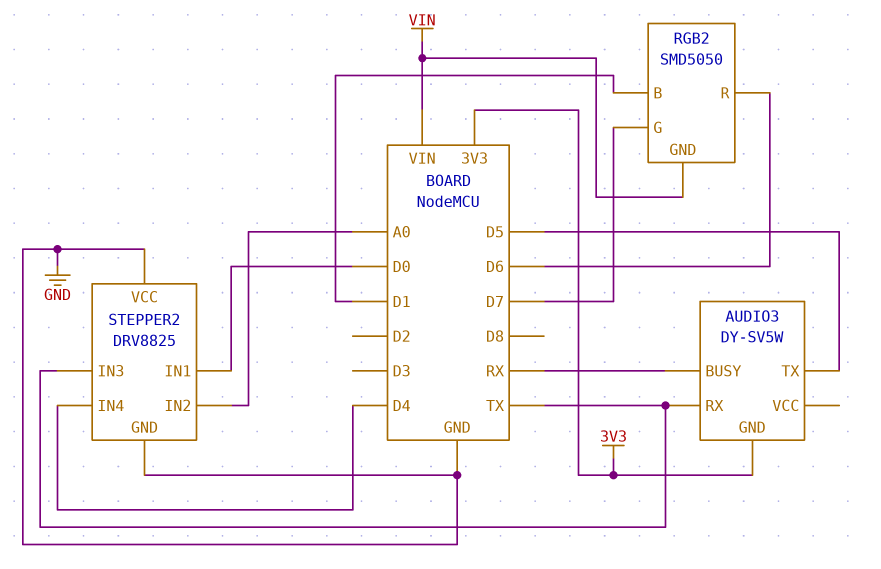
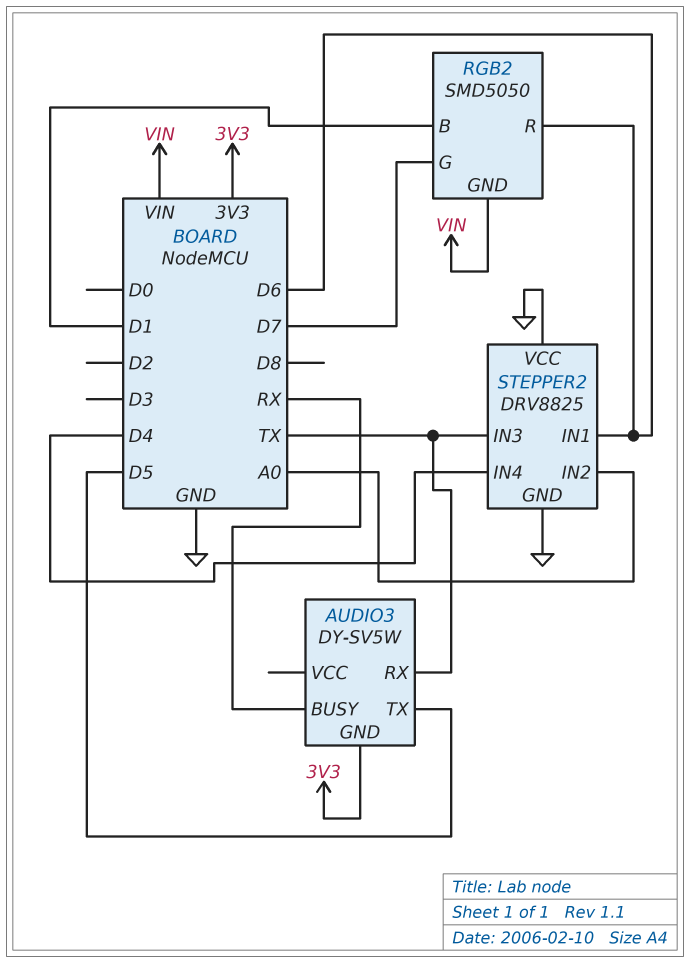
STEPPER2 pin IN1: D0 -> D6

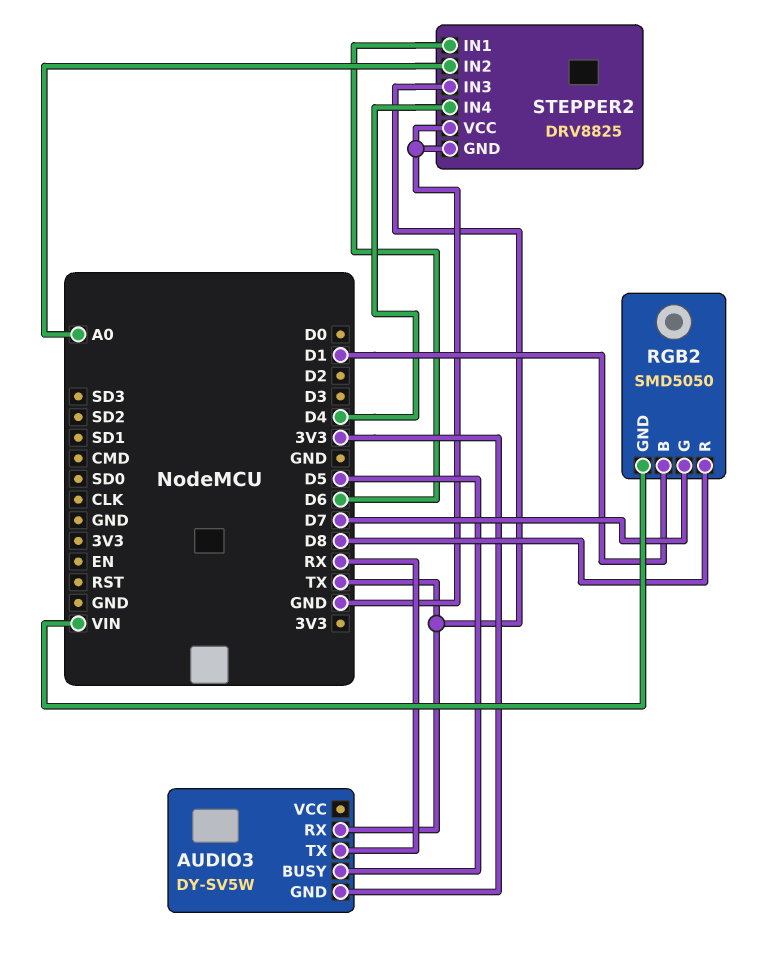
AUDIO3 pin BUSY: RX -> D5
AUDIO3 pin TX: D5 -> RX
RGB2 pin R: D6 -> D8

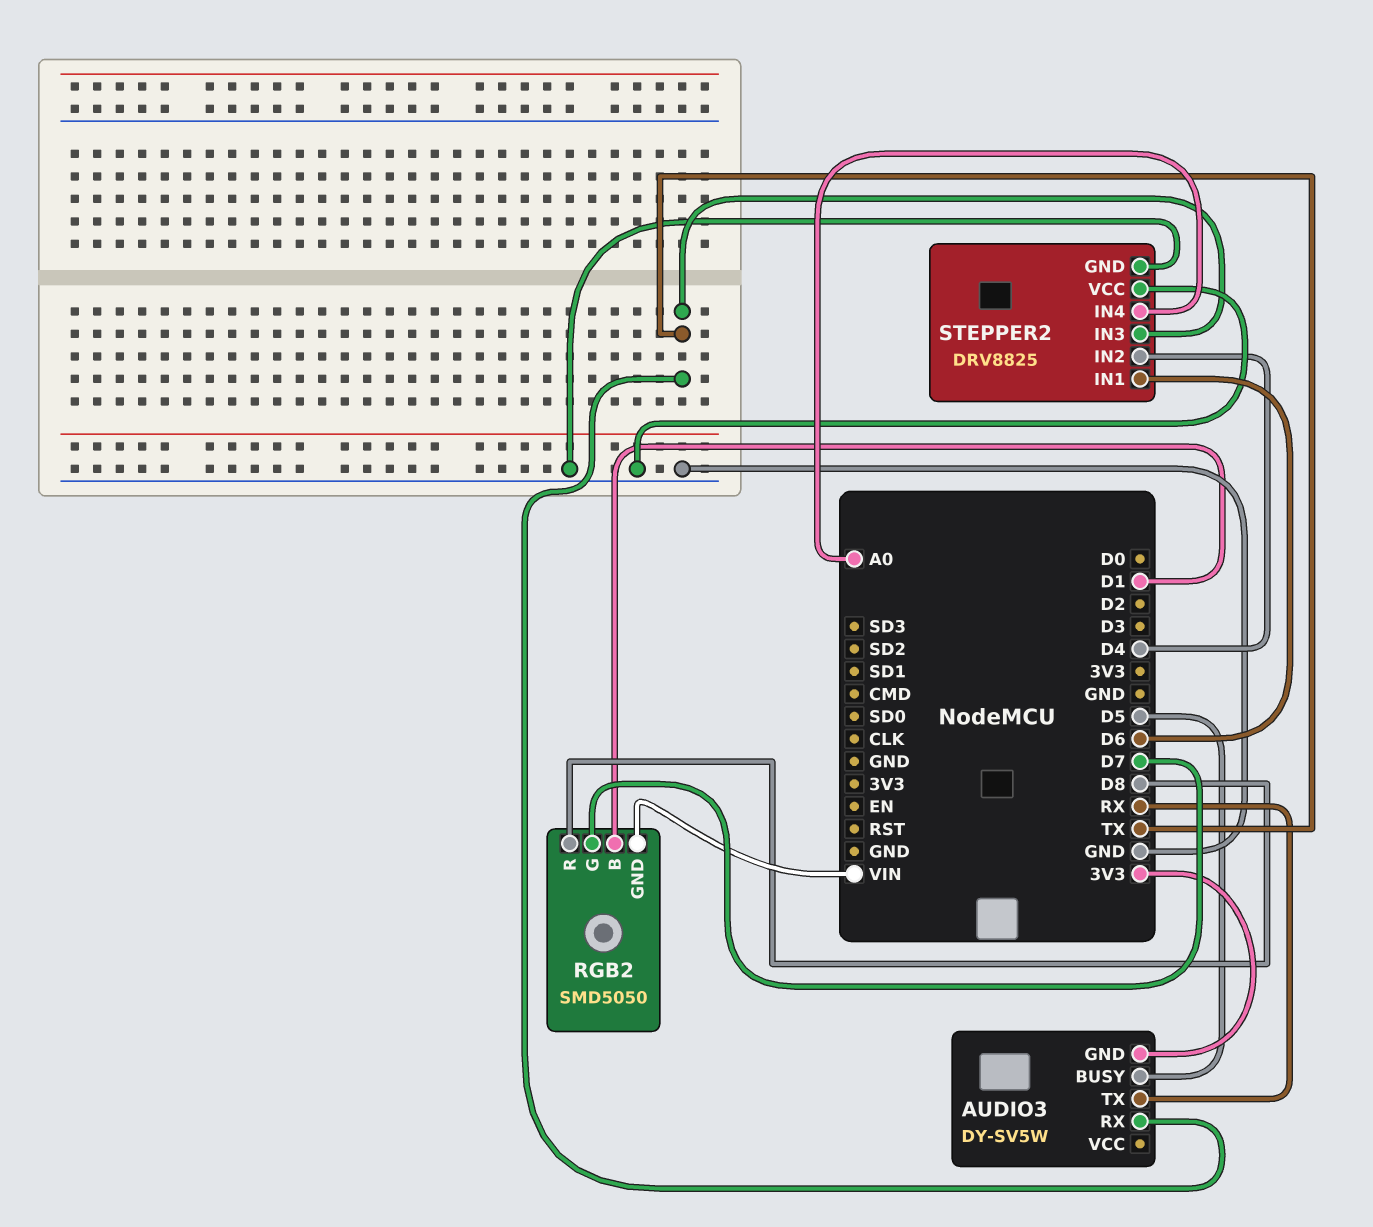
STEPPER2 pin IN2: A0 -> D4
STEPPER2 pin IN4: D4 -> A0

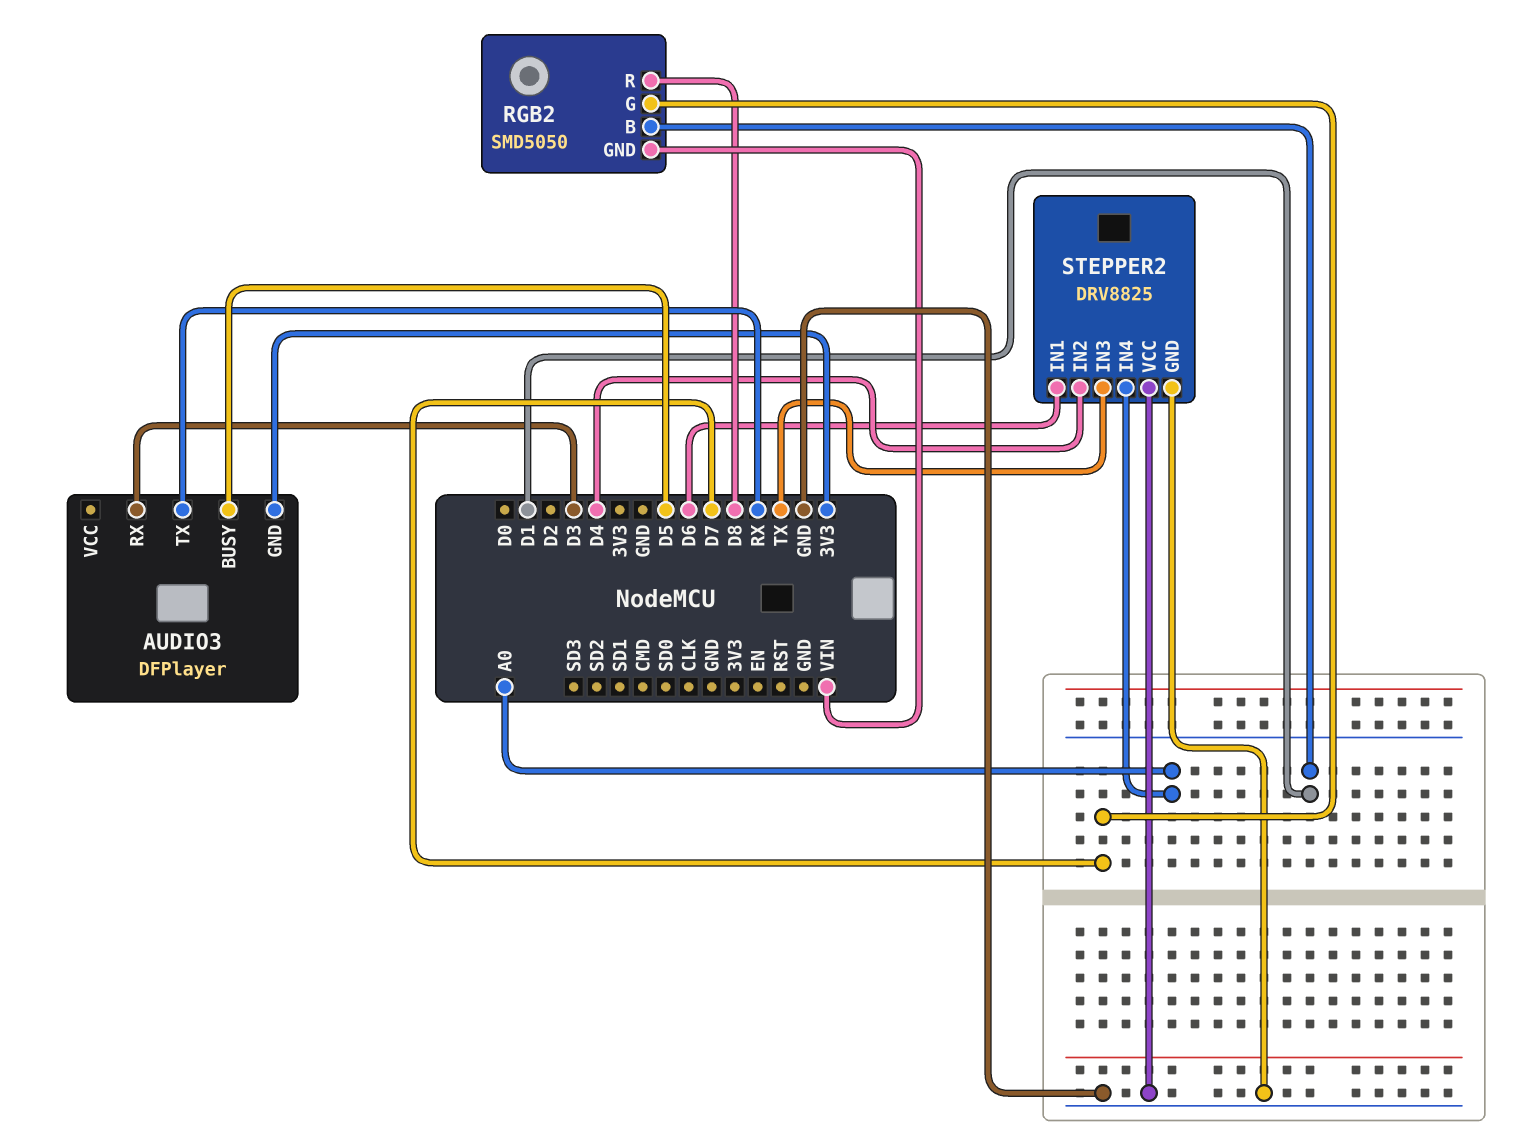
AUDIO3: DY-SV5W -> DFPlayer
AUDIO3 pin RX: TX -> D3

